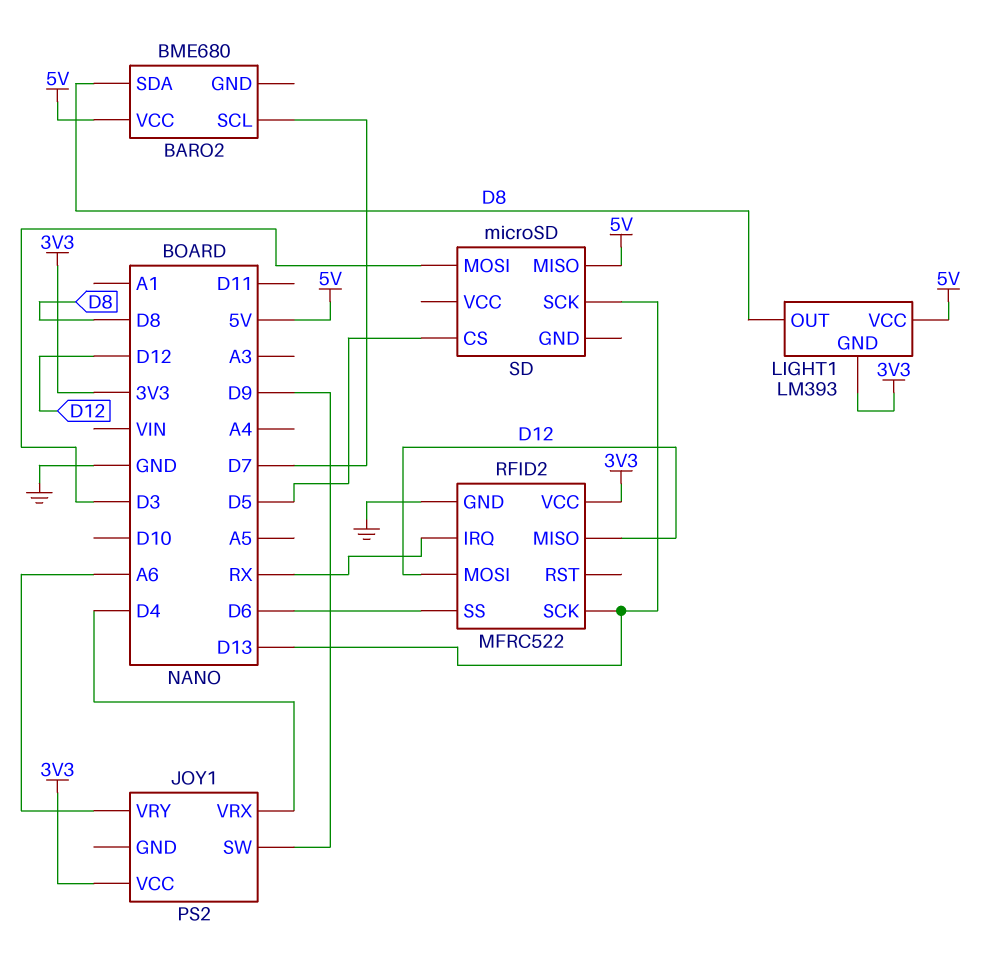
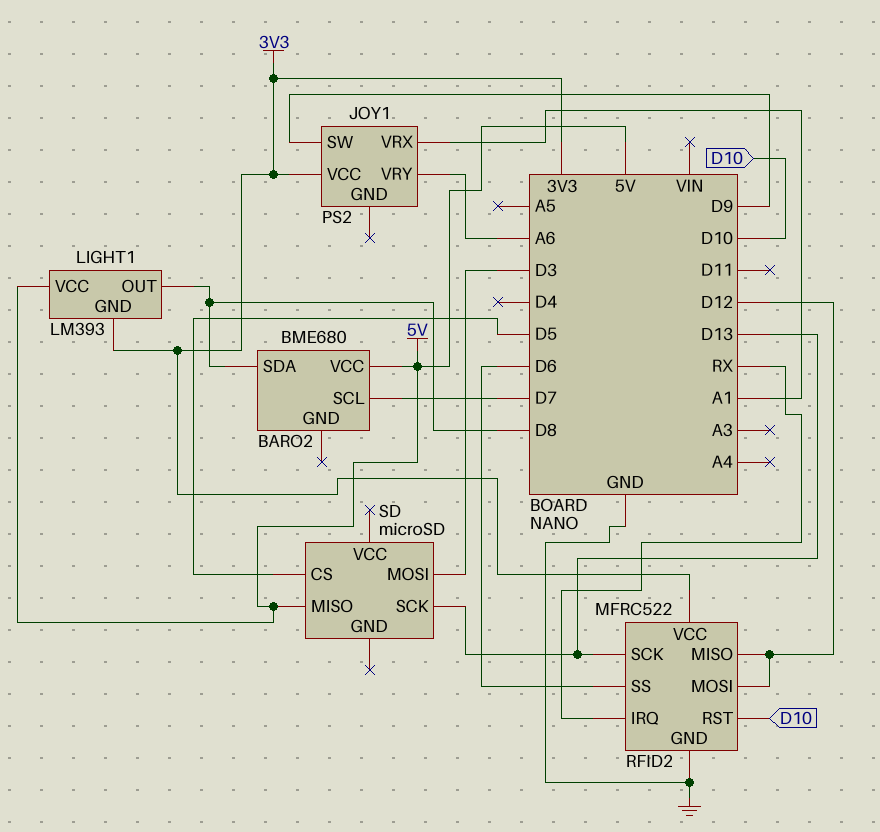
JOY1 pin VRX: D4 -> A1
RFID2 pin RST: none -> D10

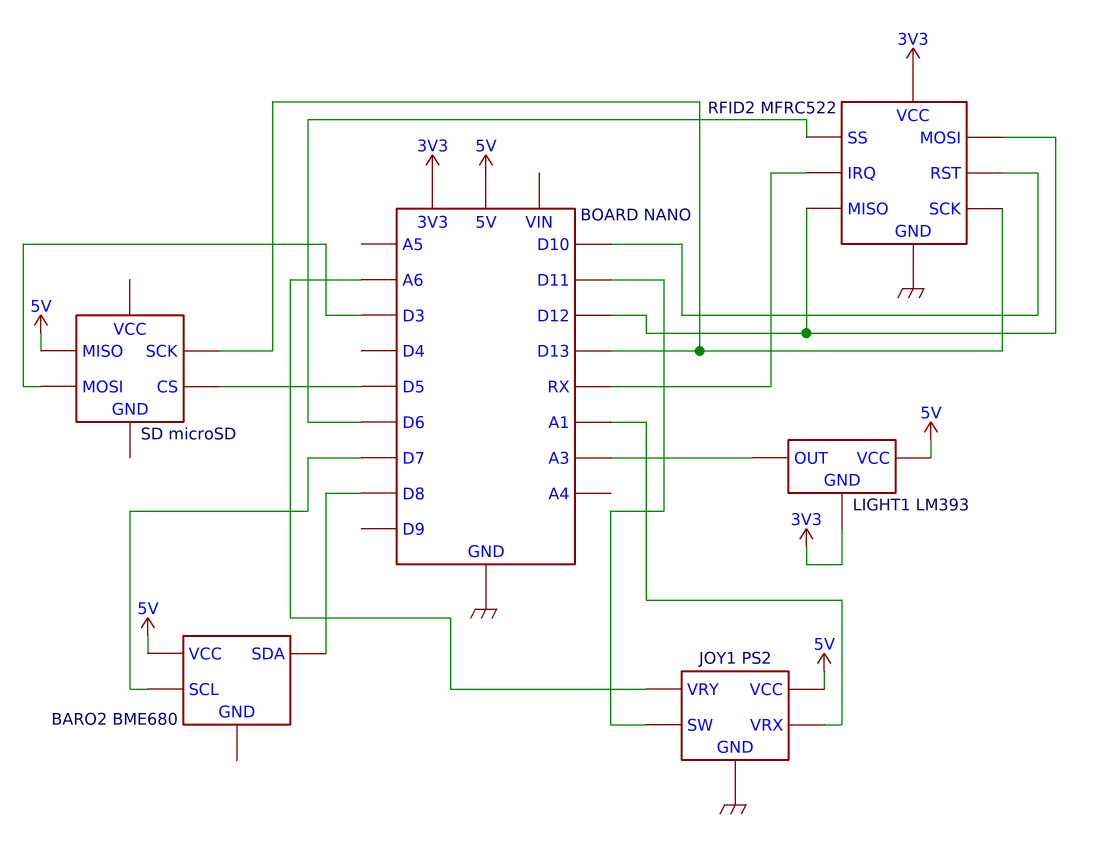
JOY1 pin GND: none -> GND
JOY1 pin SW: D9 -> D11
JOY1 pin VCC: 3V3 -> 5V
LIGHT1 pin OUT: D8 -> A3

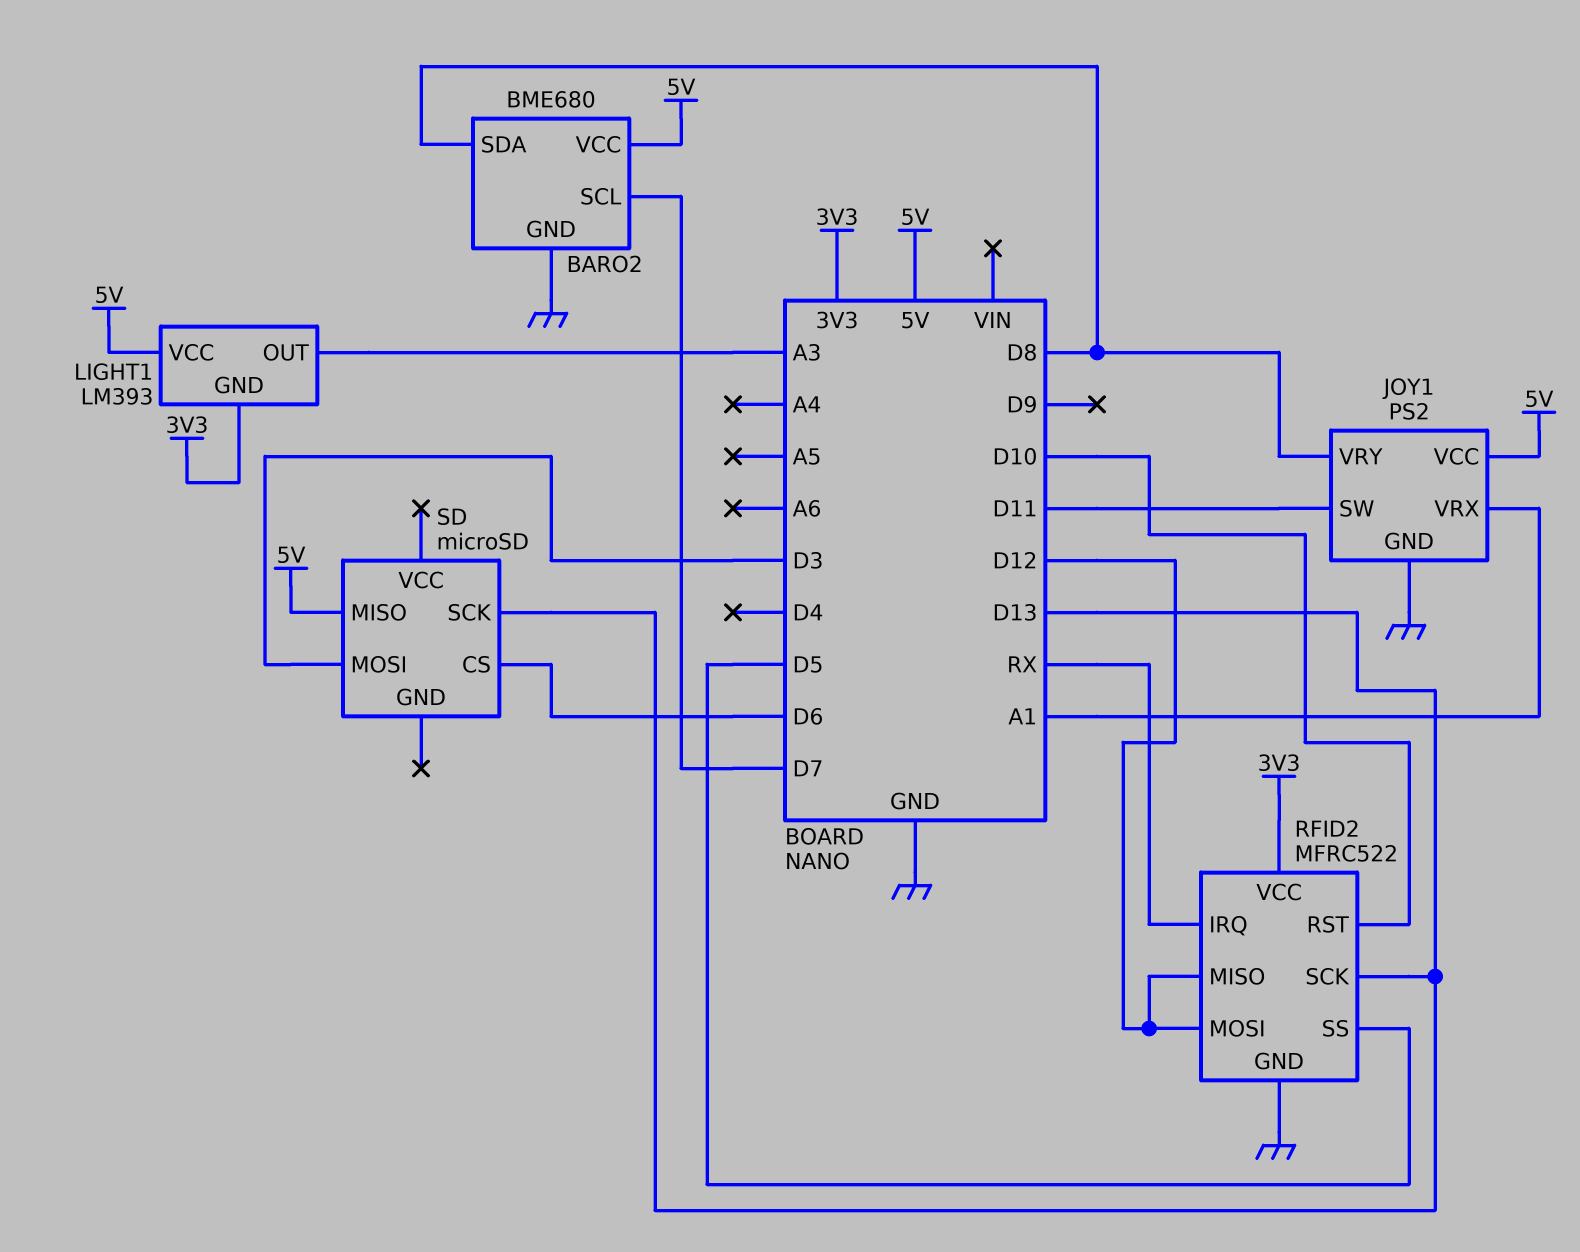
BARO2 pin GND: none -> GND
JOY1 pin VRY: A6 -> D8
RFID2 pin SS: D6 -> D5
SD pin CS: D5 -> D6

